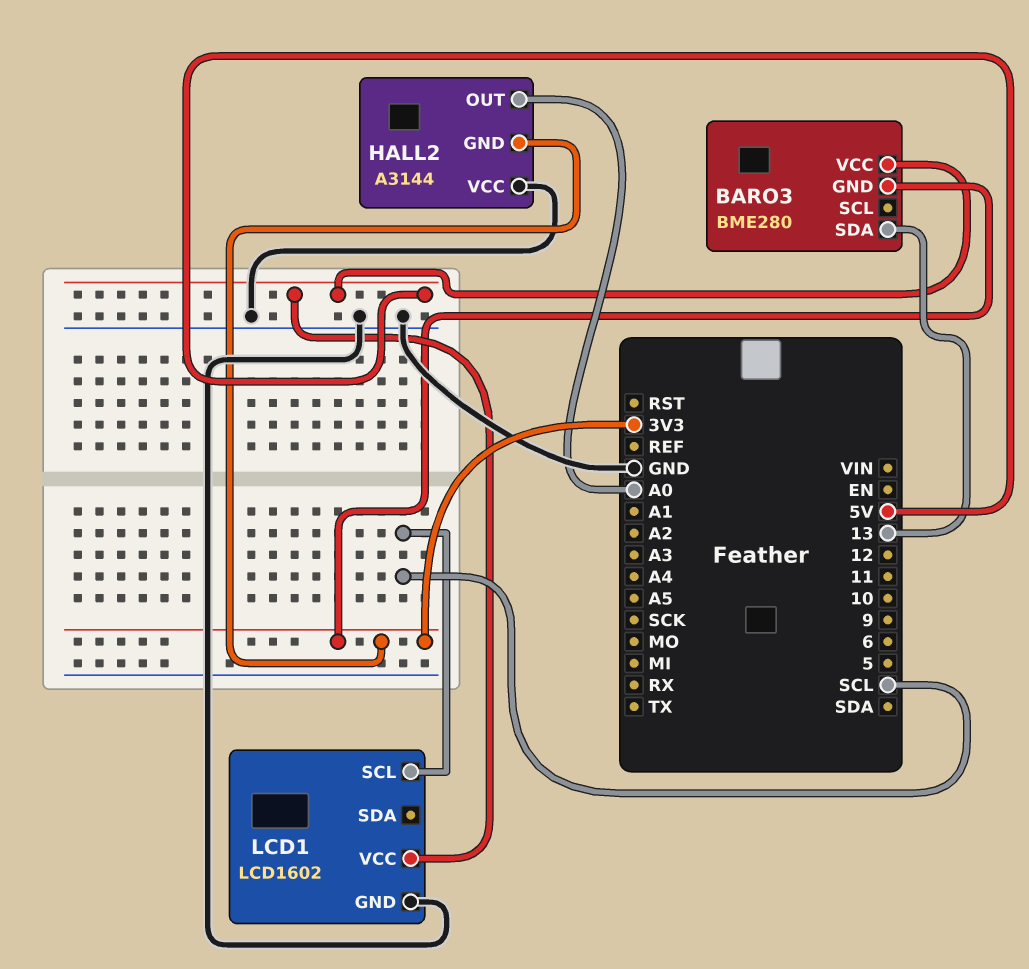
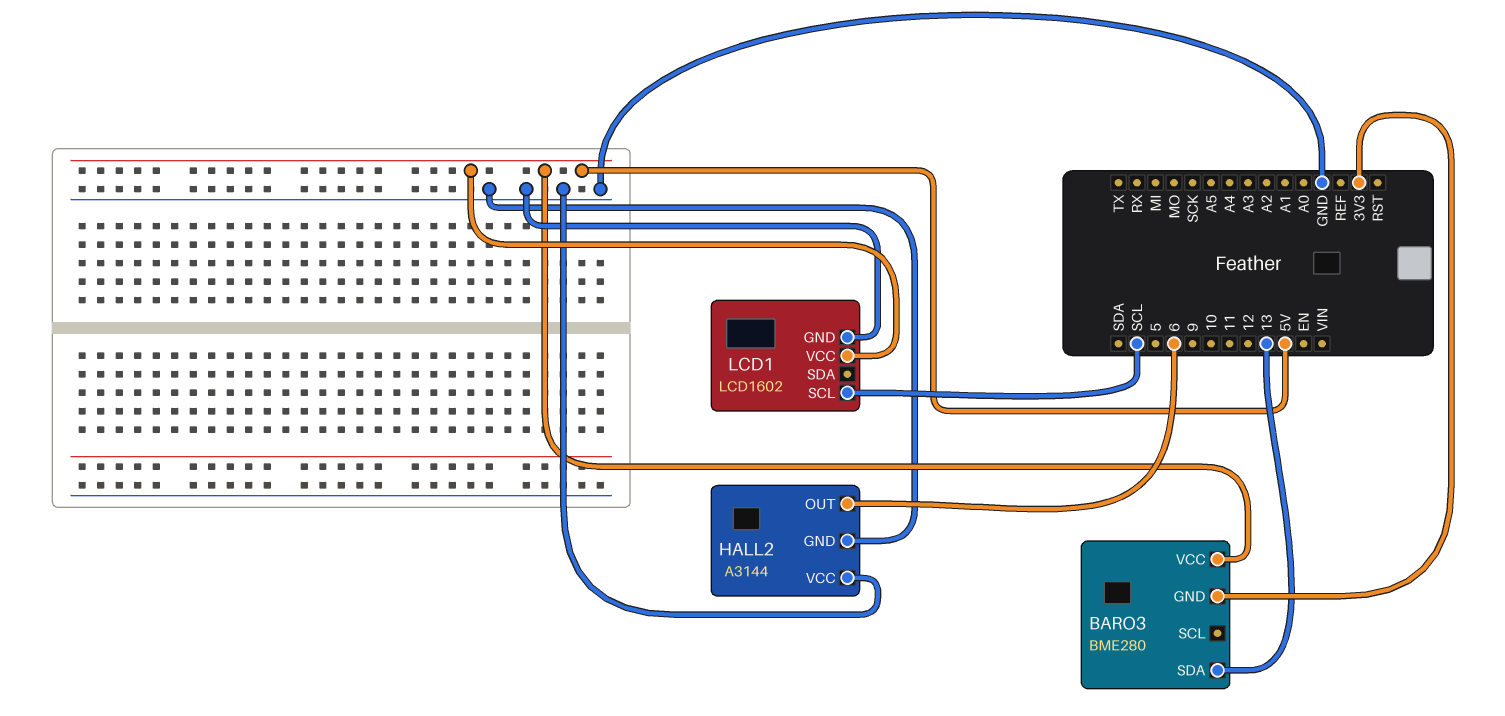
HALL2 pin GND: 3V3 -> GND
HALL2 pin OUT: A0 -> 6

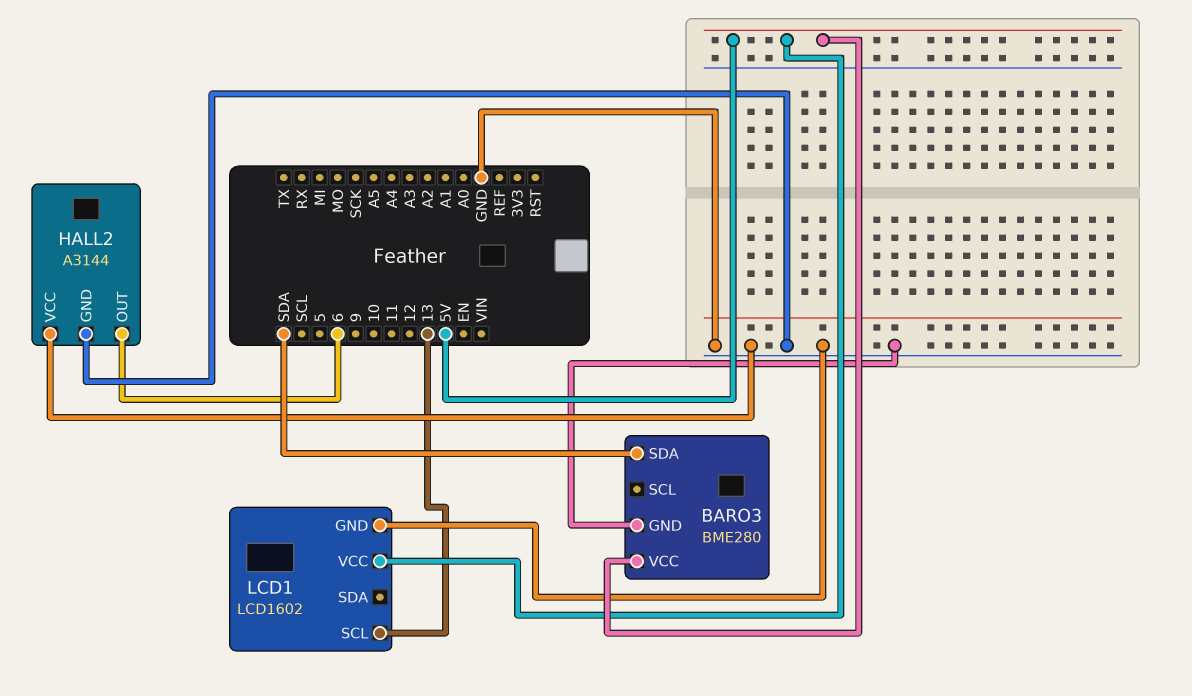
BARO3 pin GND: 3V3 -> GND
BARO3 pin SDA: 13 -> SDA
LCD1 pin SCL: SCL -> 13

